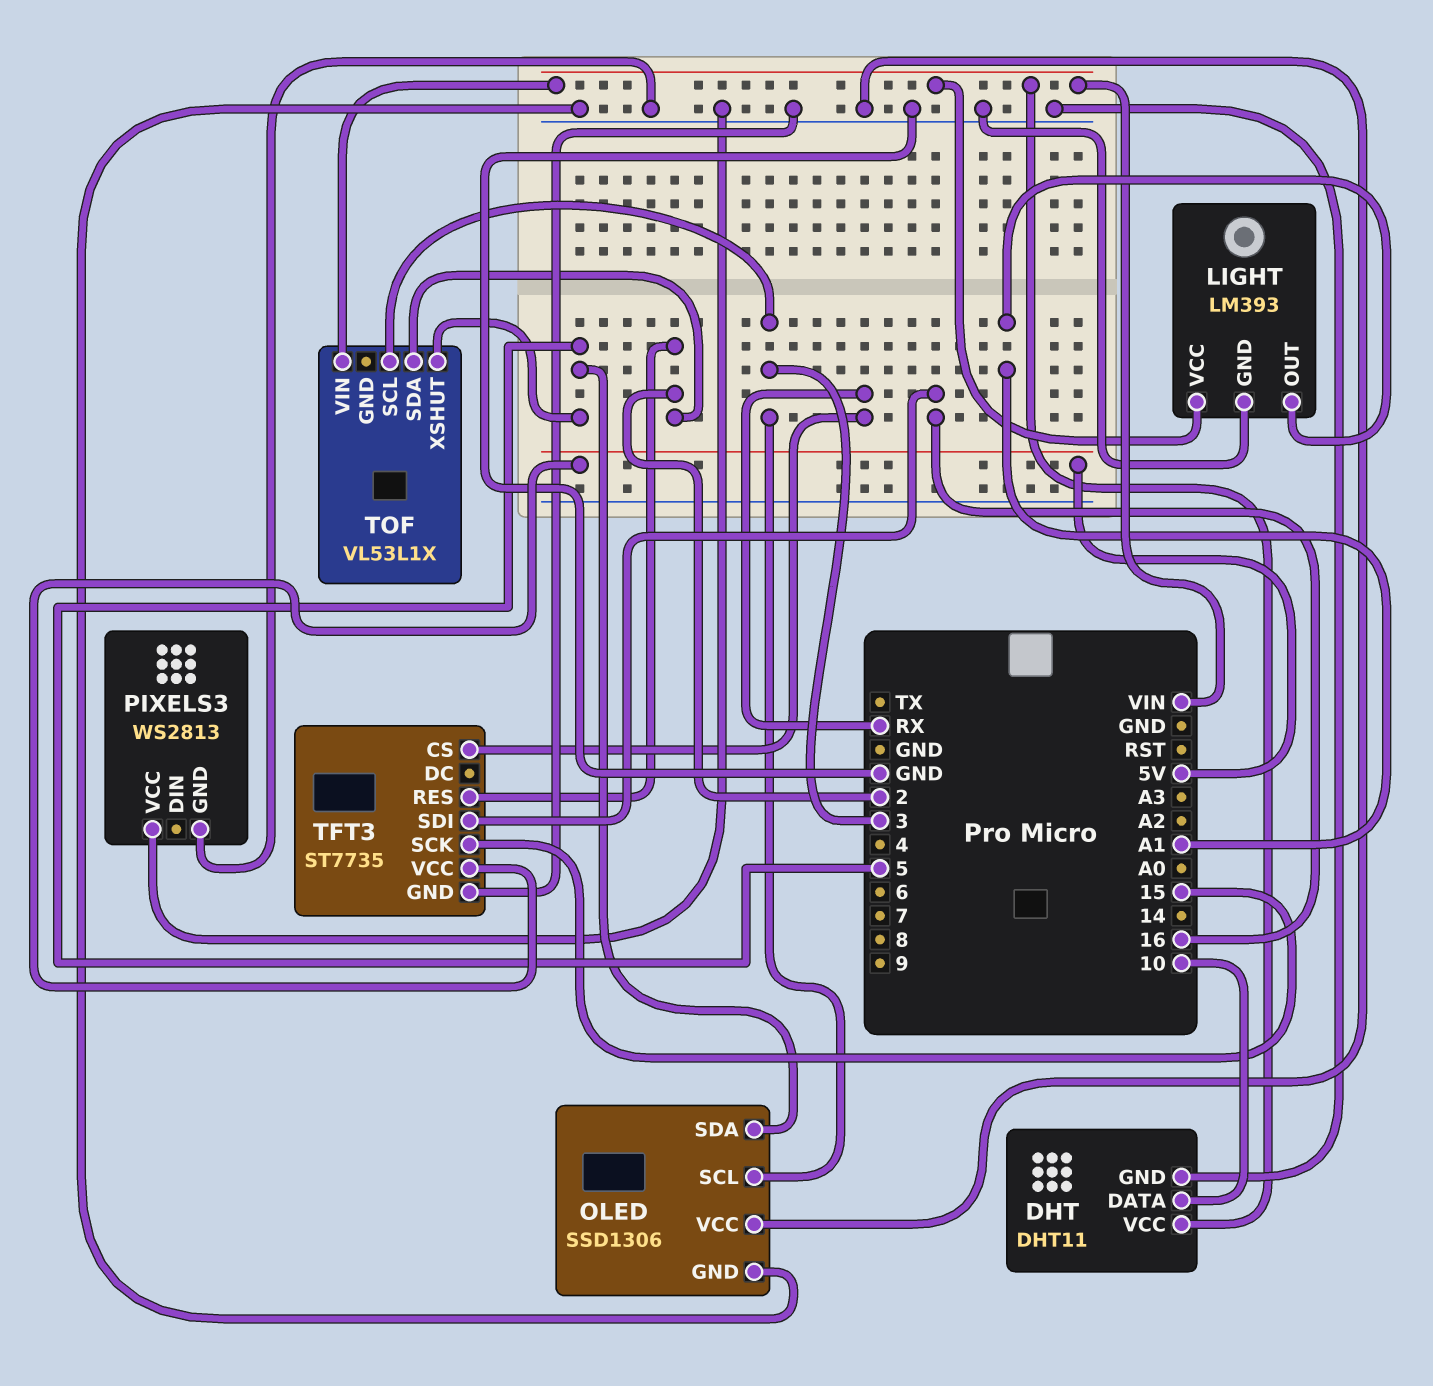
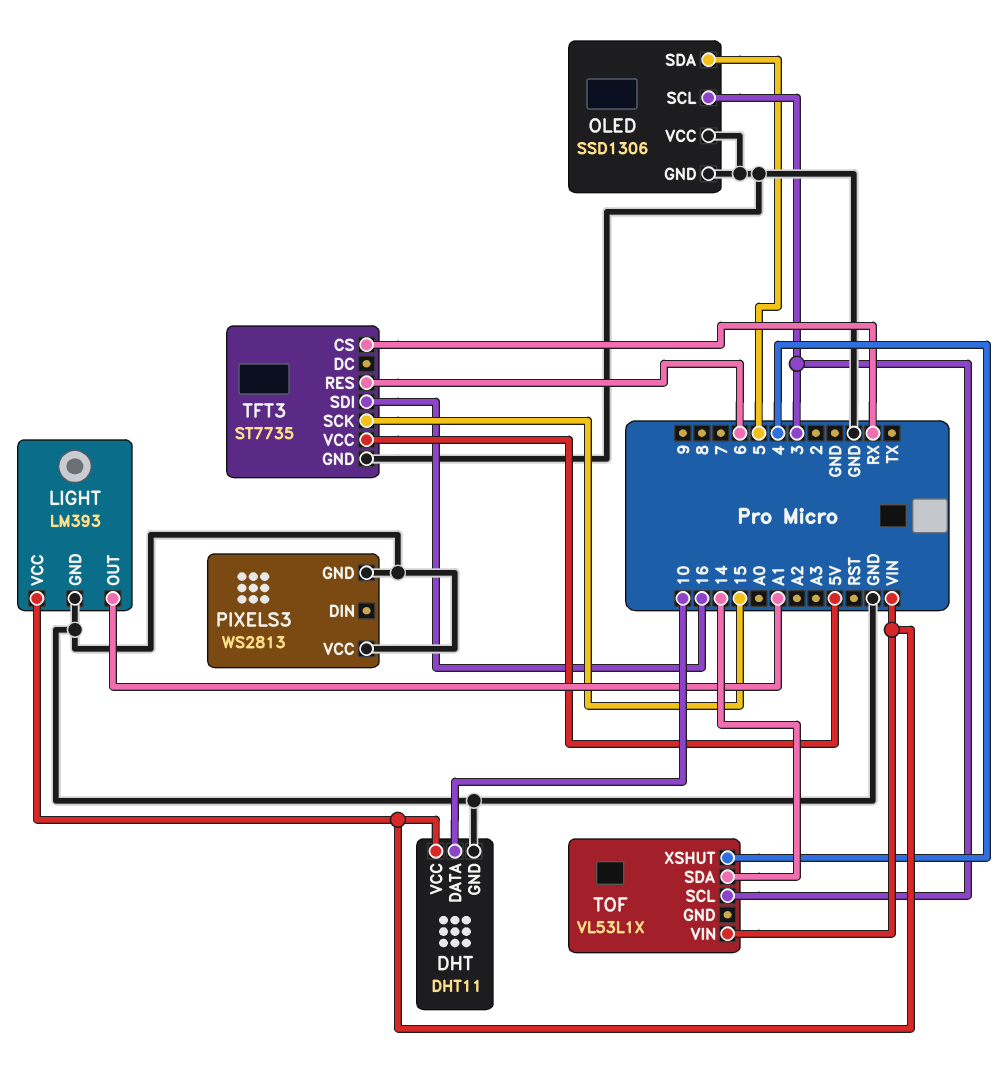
TFT3 pin RES: 2 -> 6
TOF pin SDA: 2 -> 14
TOF pin XSHUT: 5 -> 4

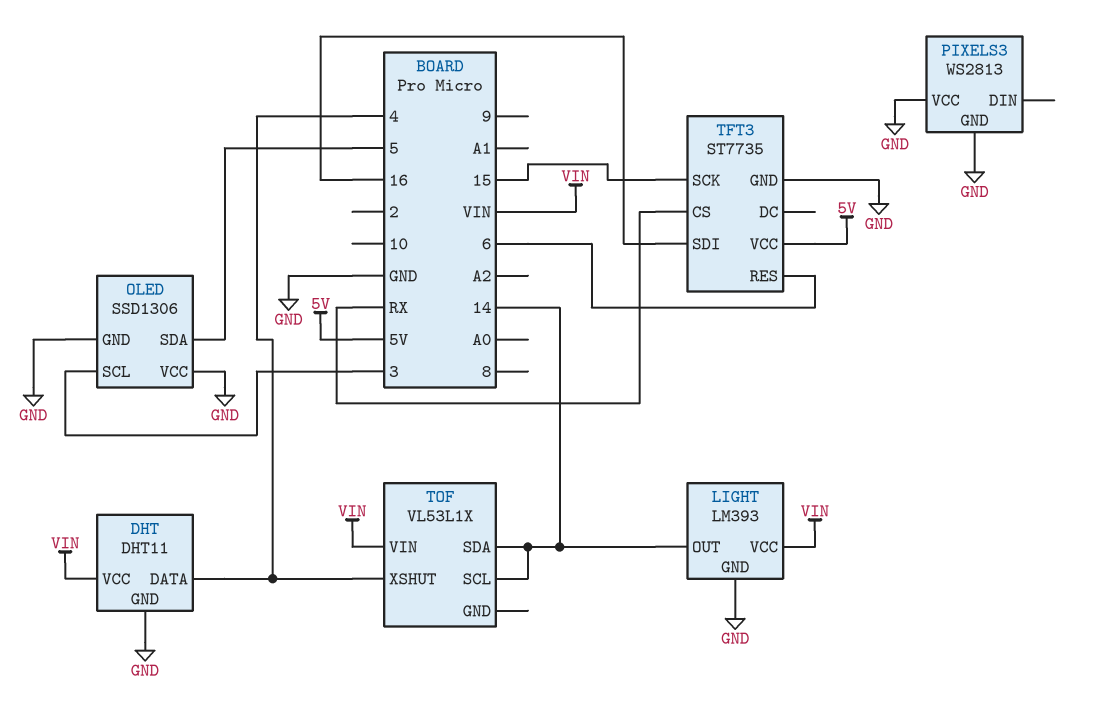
DHT pin DATA: 10 -> 4
LIGHT pin OUT: A1 -> 14
TOF pin SCL: 3 -> 14

